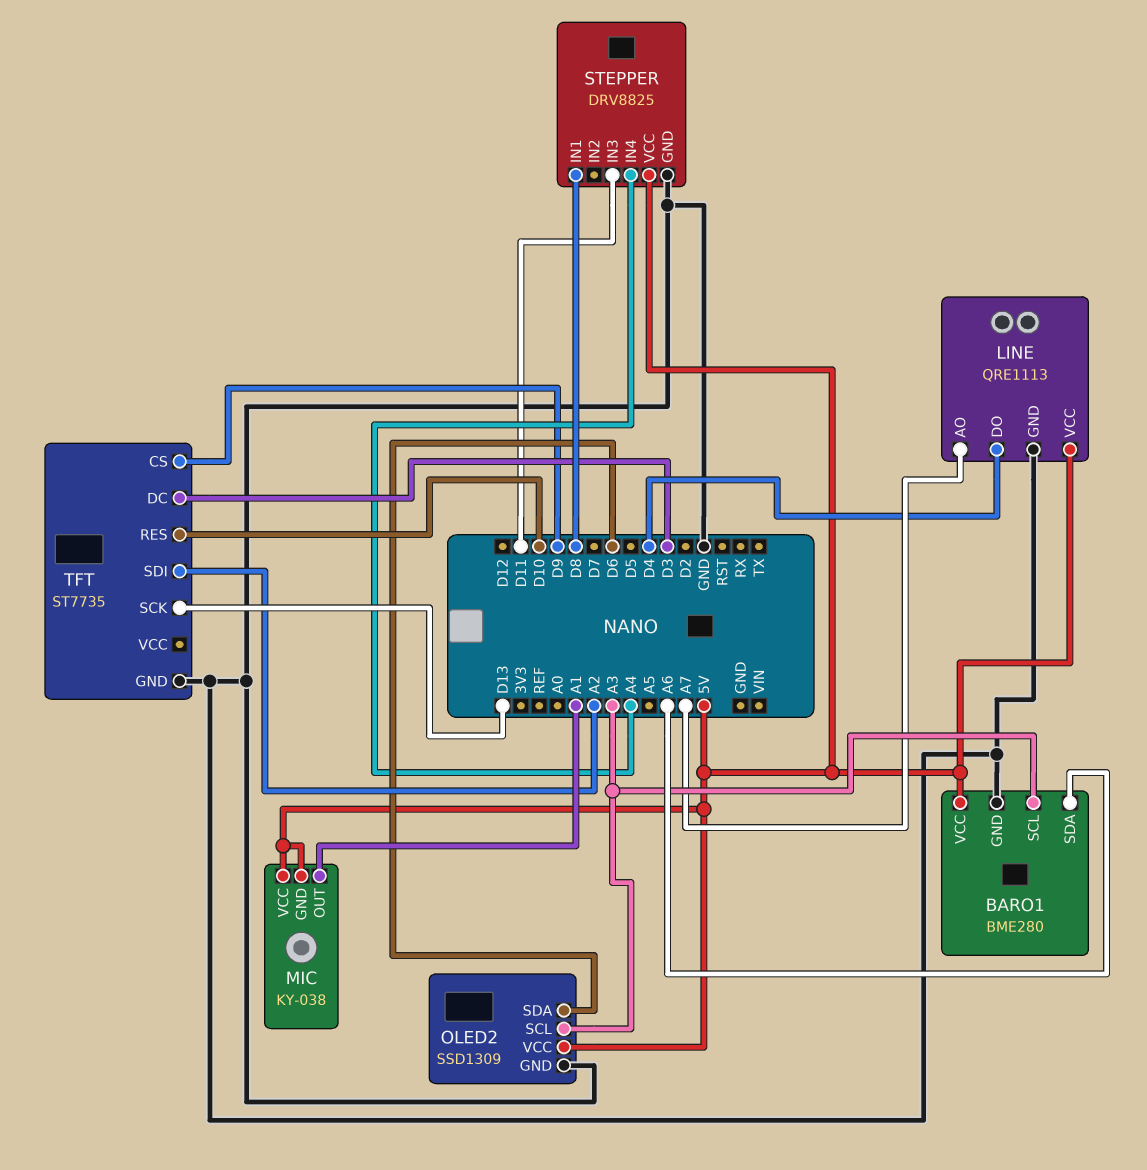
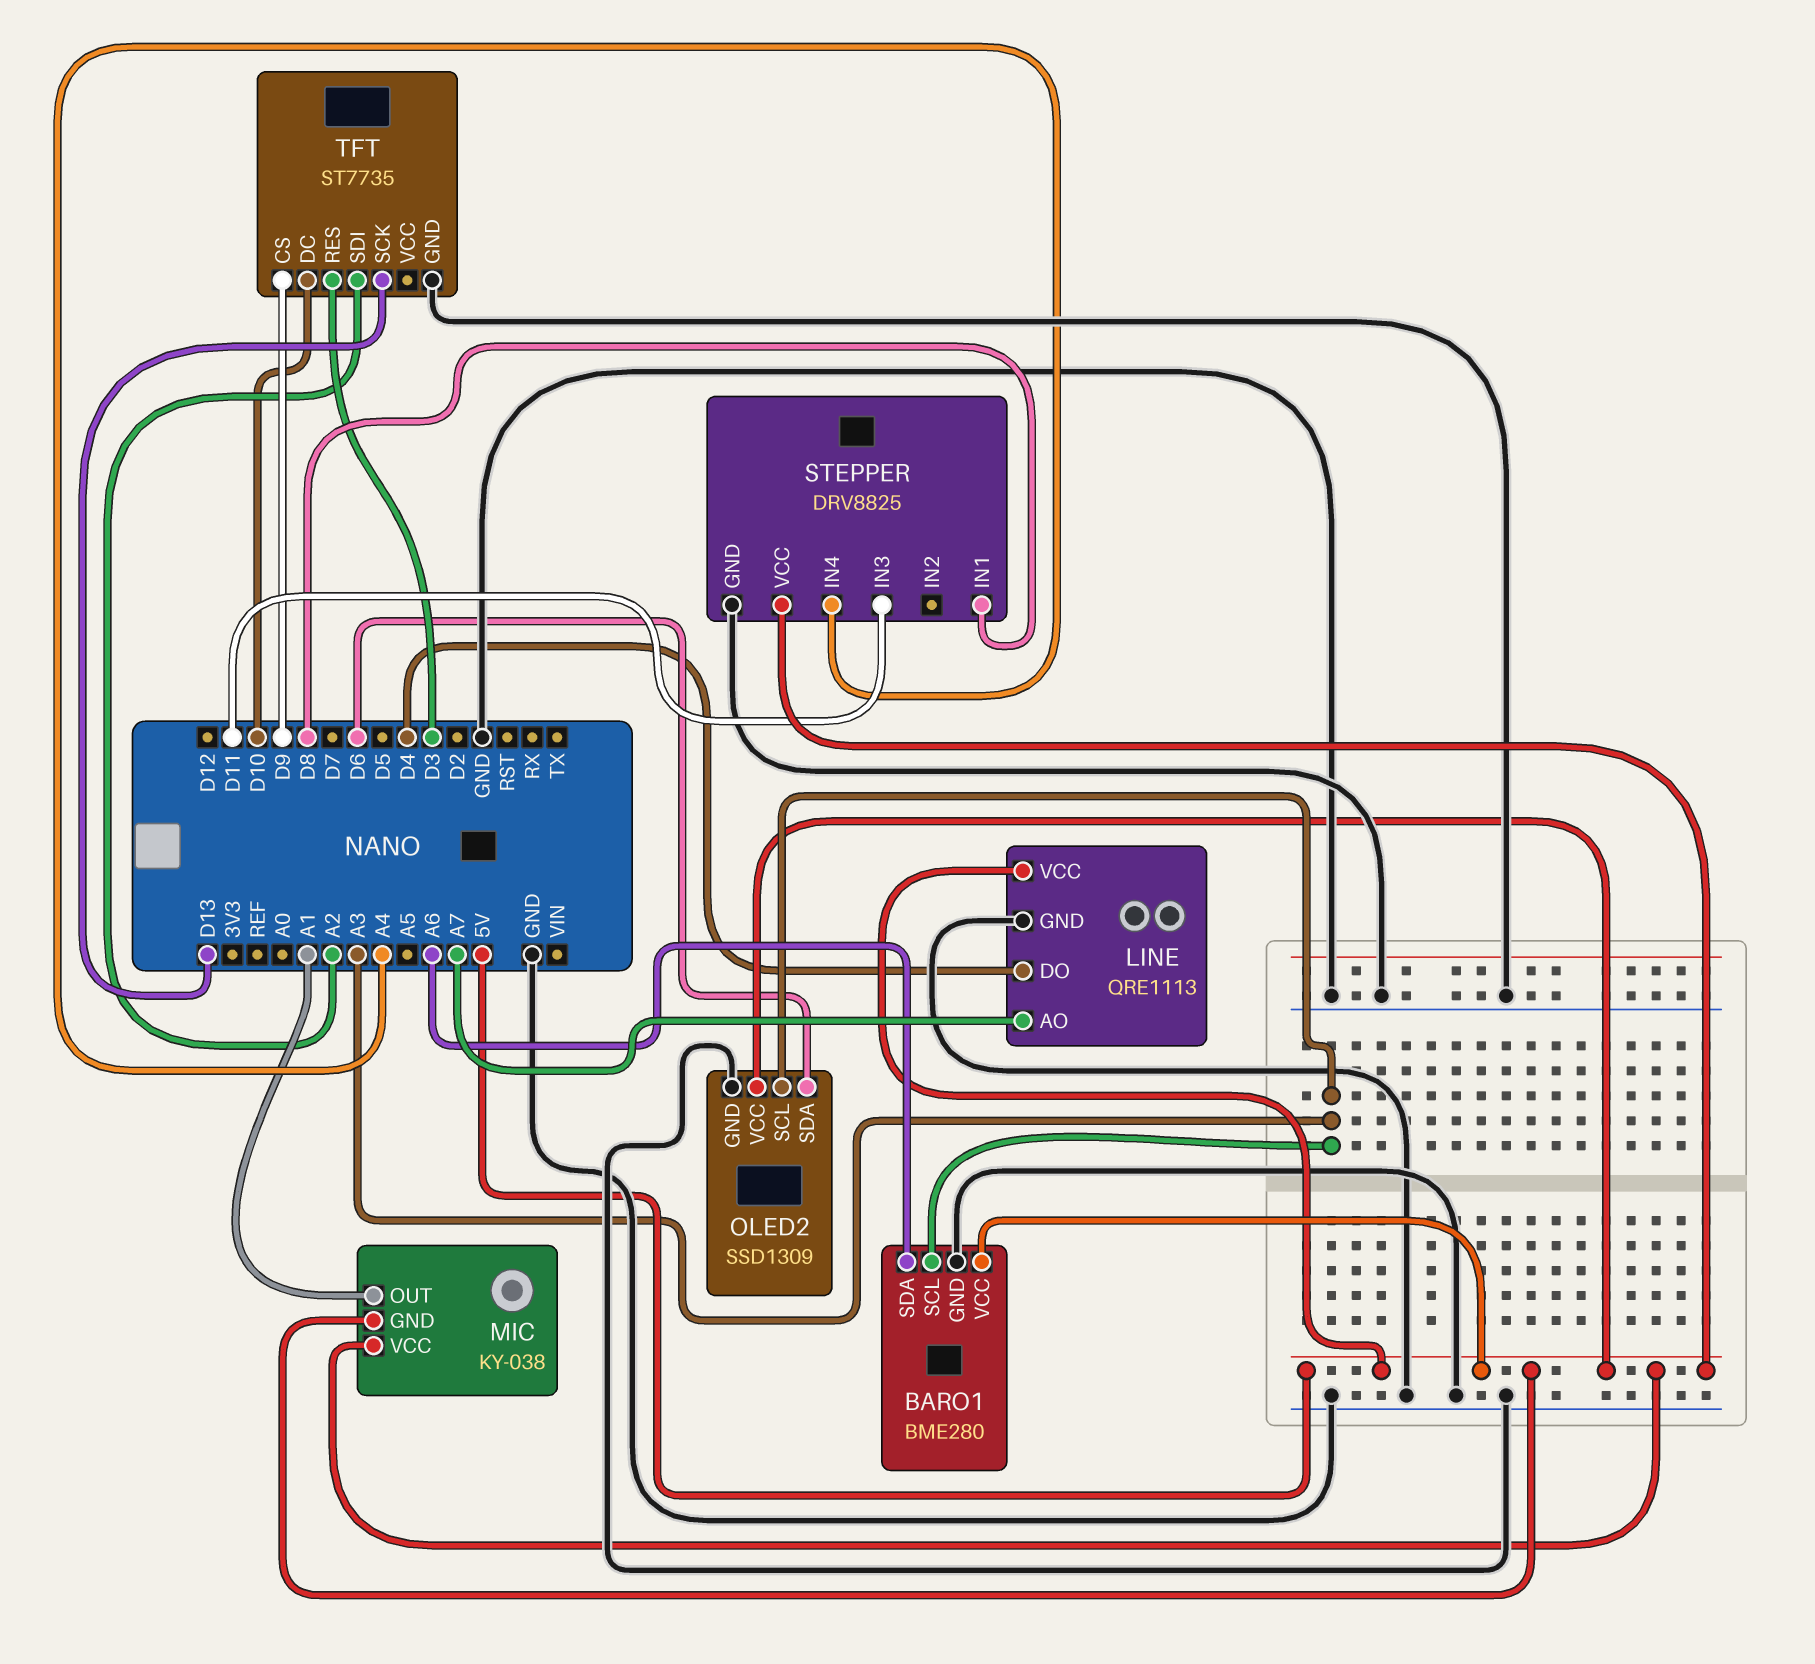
TFT pin DC: D3 -> D10
TFT pin RES: D10 -> D3

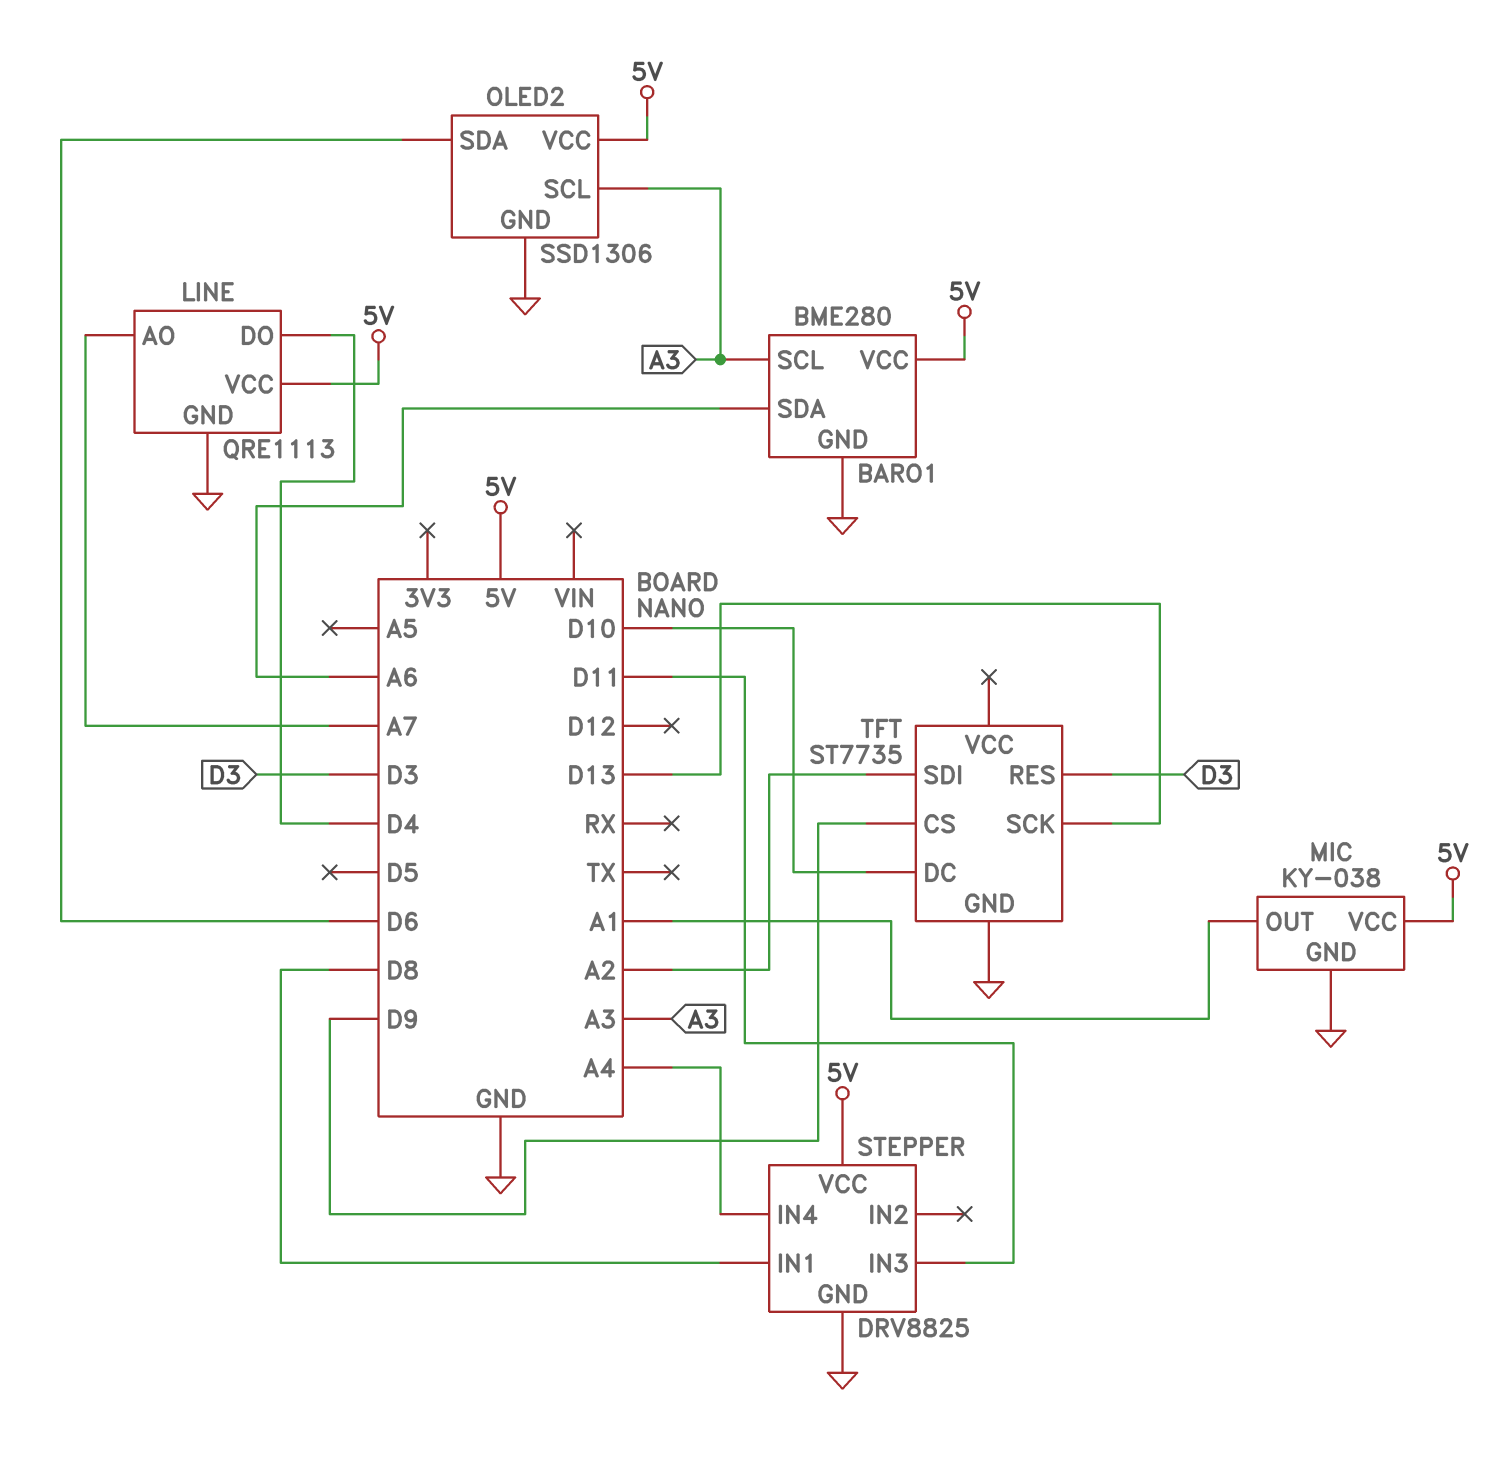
MIC pin GND: 5V -> GND
OLED2: SSD1309 -> SSD1306

